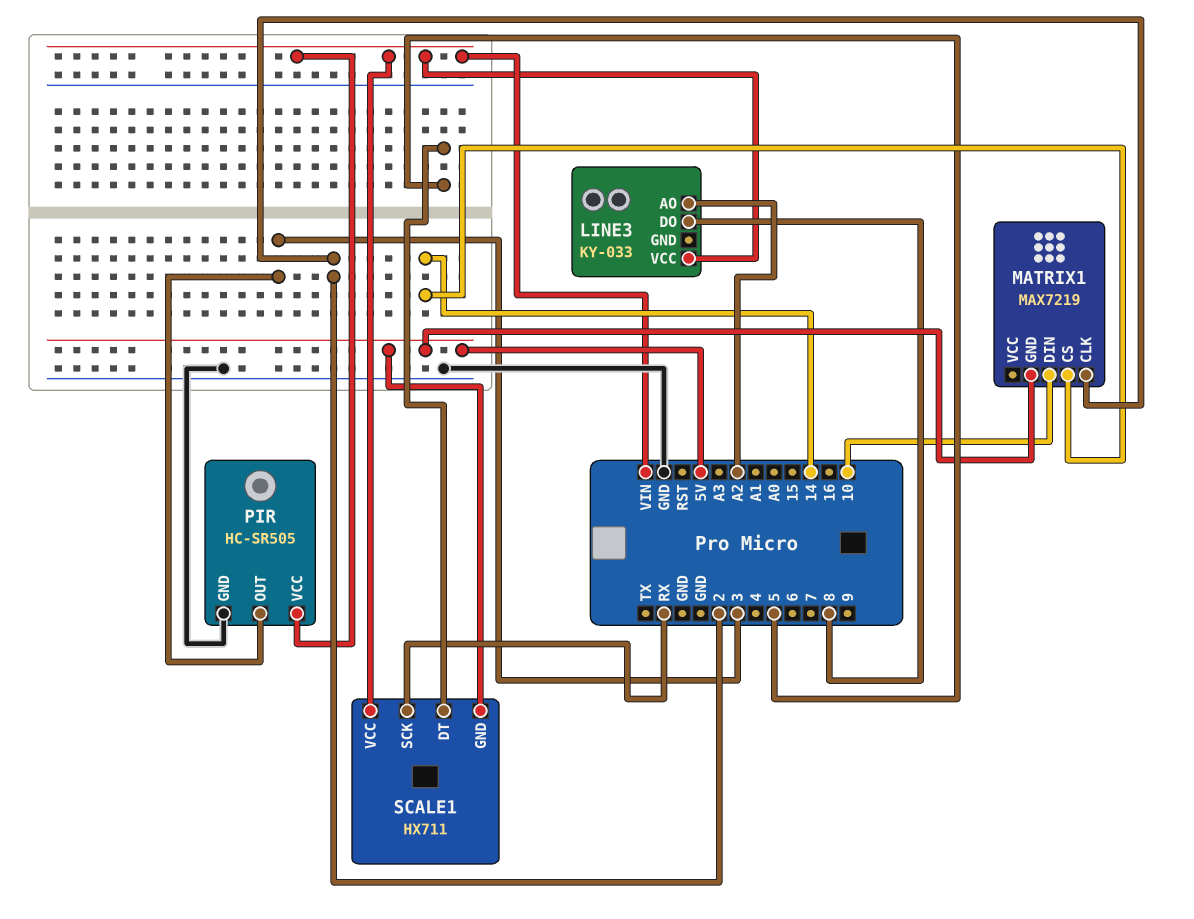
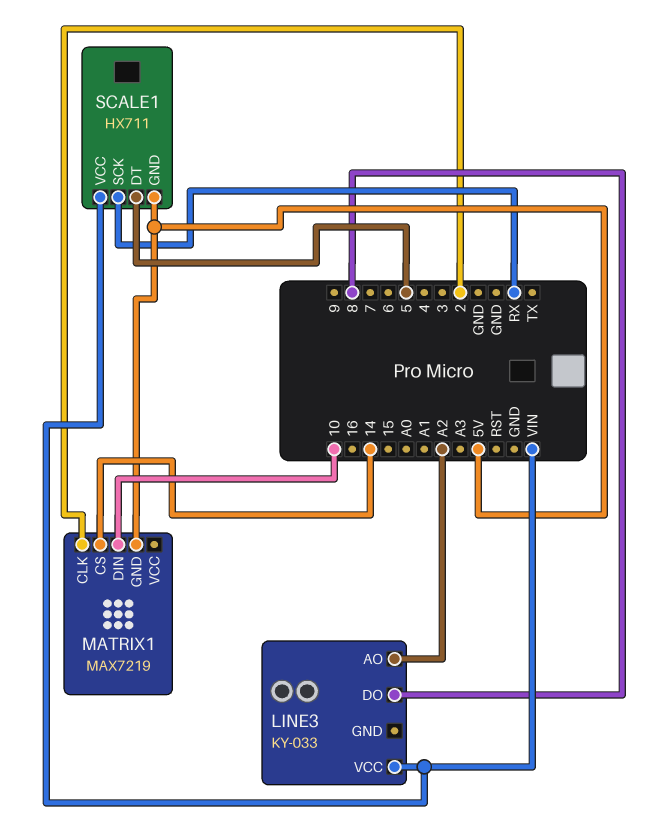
PIR: HC-SR505 -> none
PIR pin GND: GND -> none
PIR pin OUT: 3 -> none
PIR pin VCC: VIN -> none

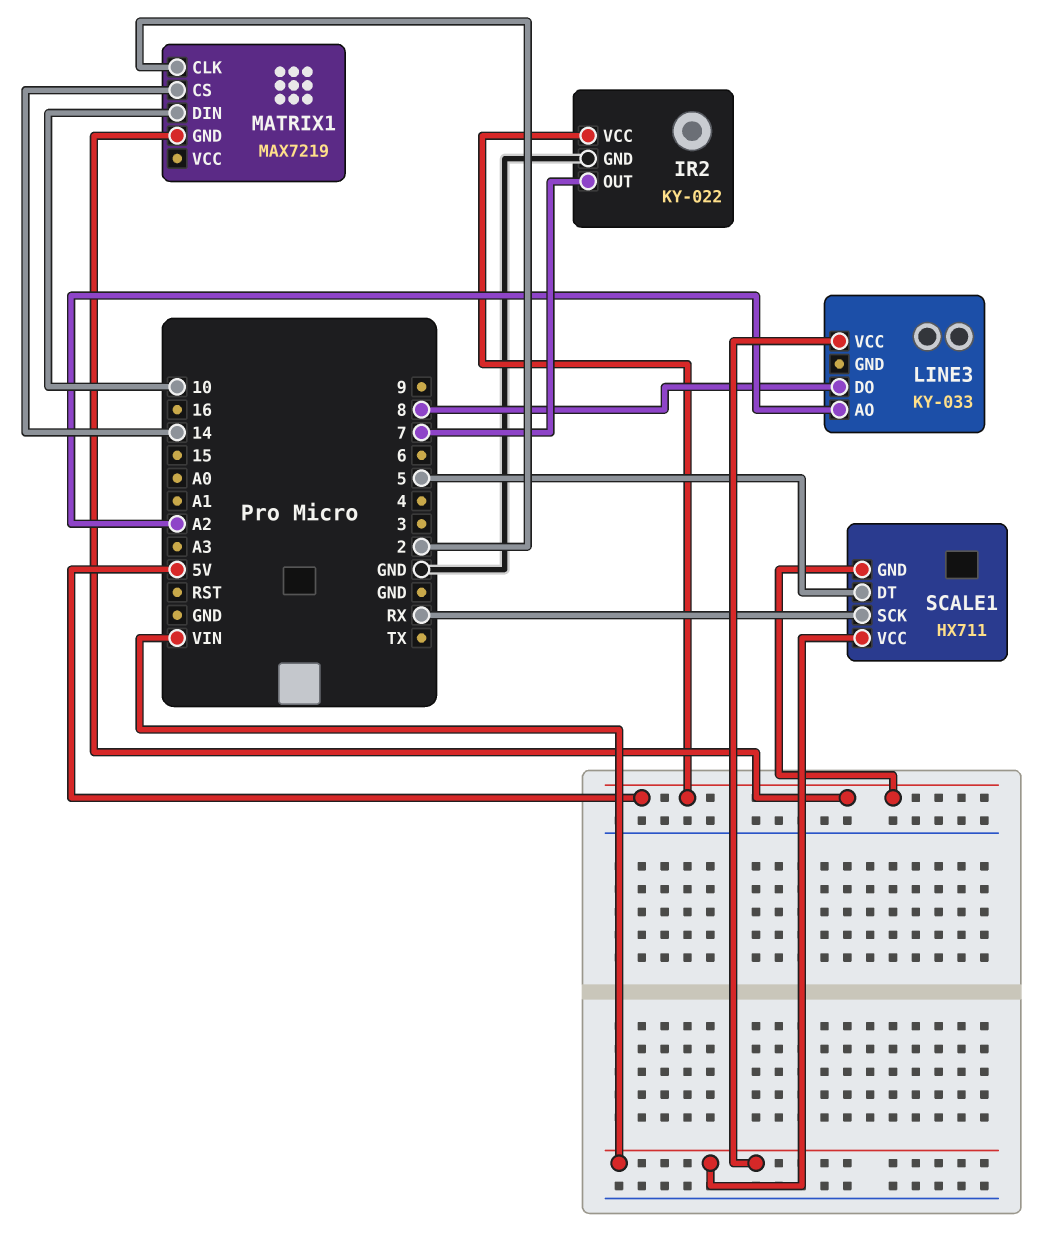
IR2: none -> KY-022
IR2 pin GND: none -> GND
IR2 pin OUT: none -> 7
IR2 pin VCC: none -> 5V

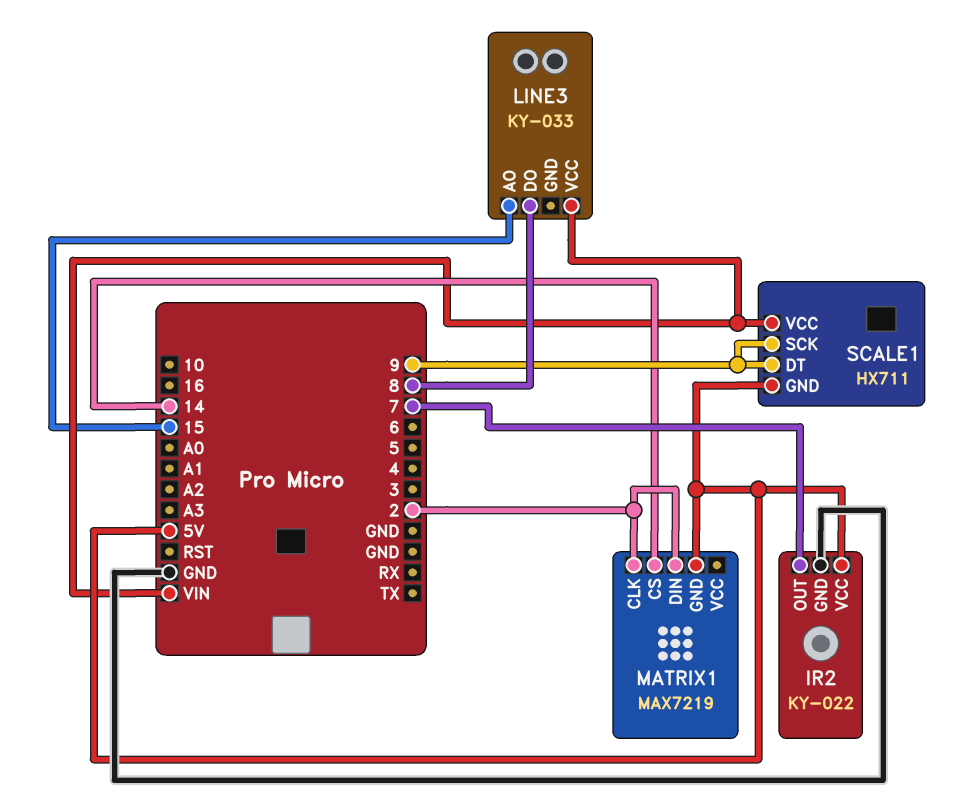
LINE3 pin AO: A2 -> 15
MATRIX1 pin DIN: 10 -> 2
SCALE1 pin DT: 5 -> 9
SCALE1 pin SCK: RX -> 9

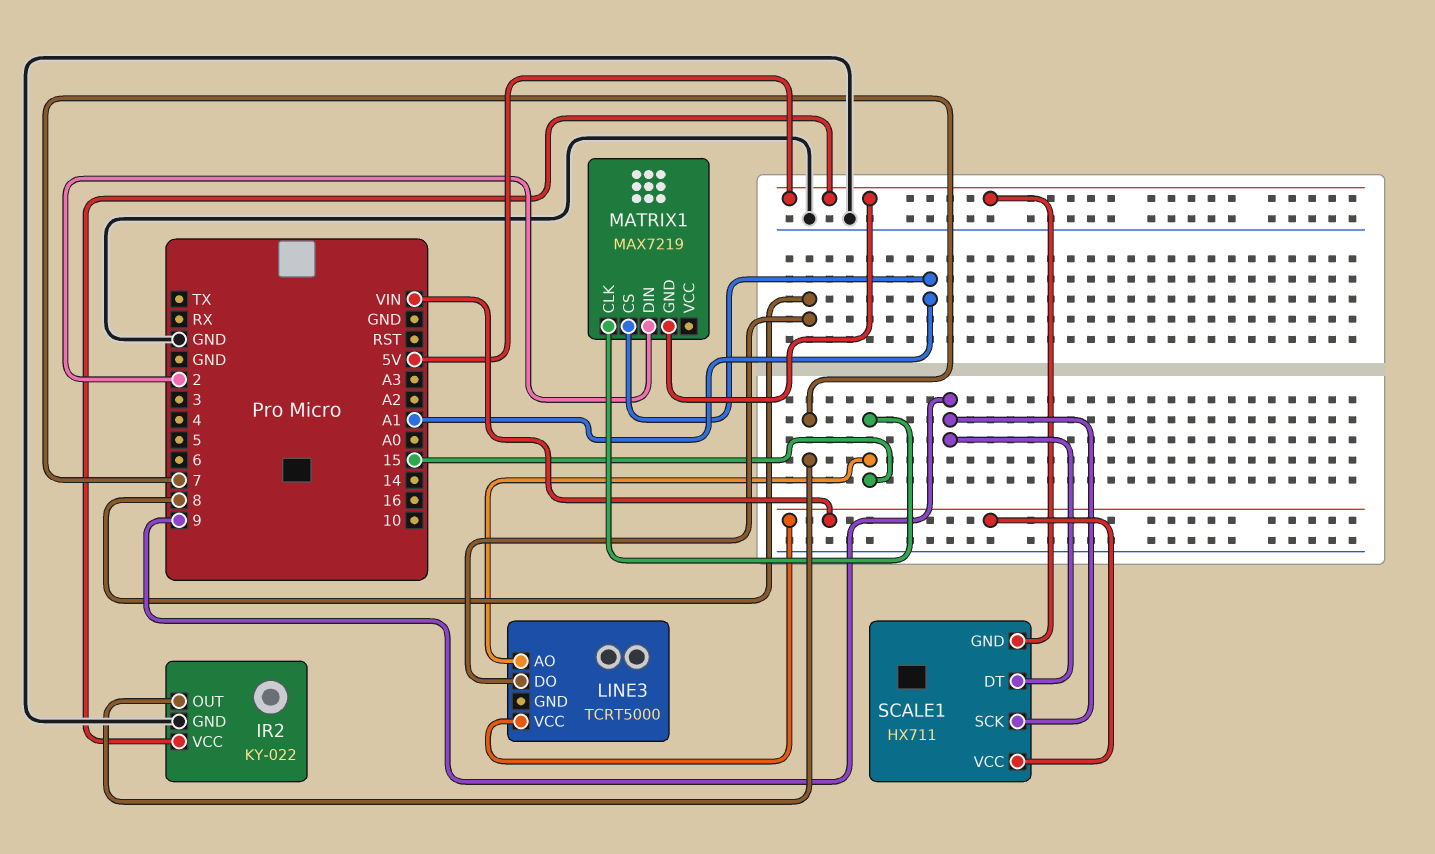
LINE3: KY-033 -> TCRT5000
MATRIX1 pin CLK: 2 -> 15
MATRIX1 pin CS: 14 -> A1

